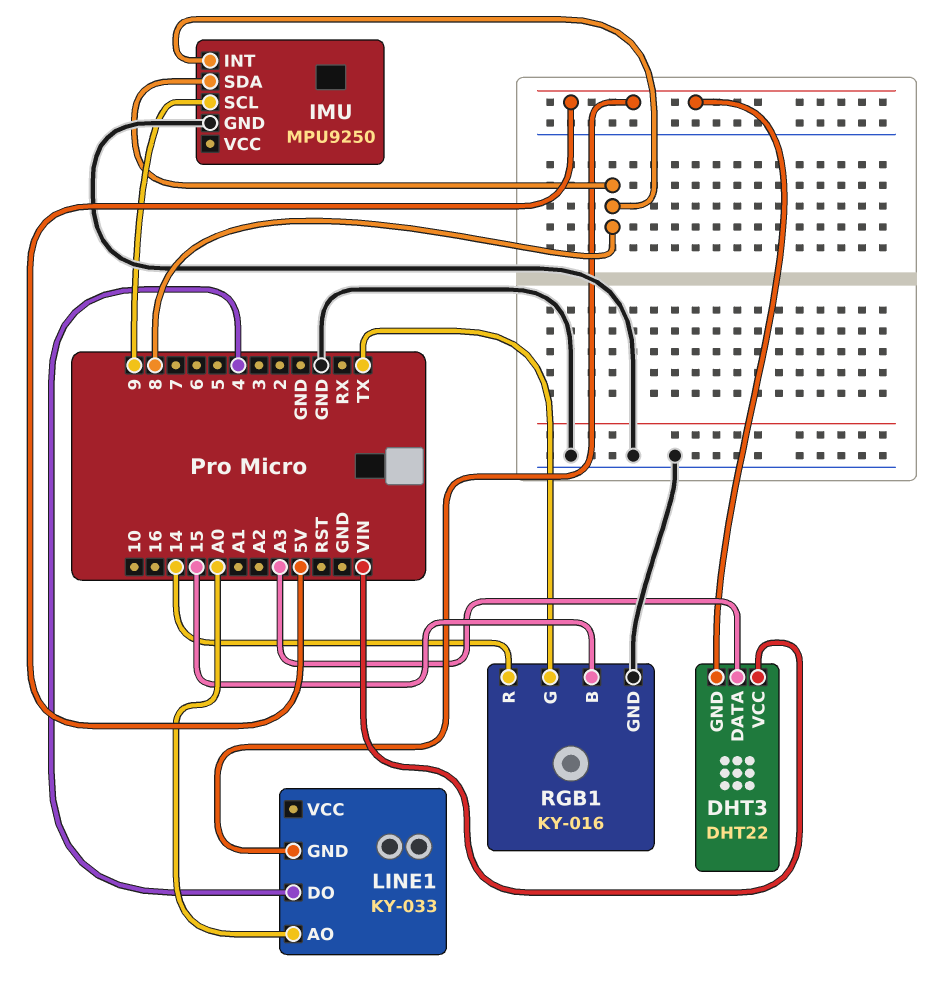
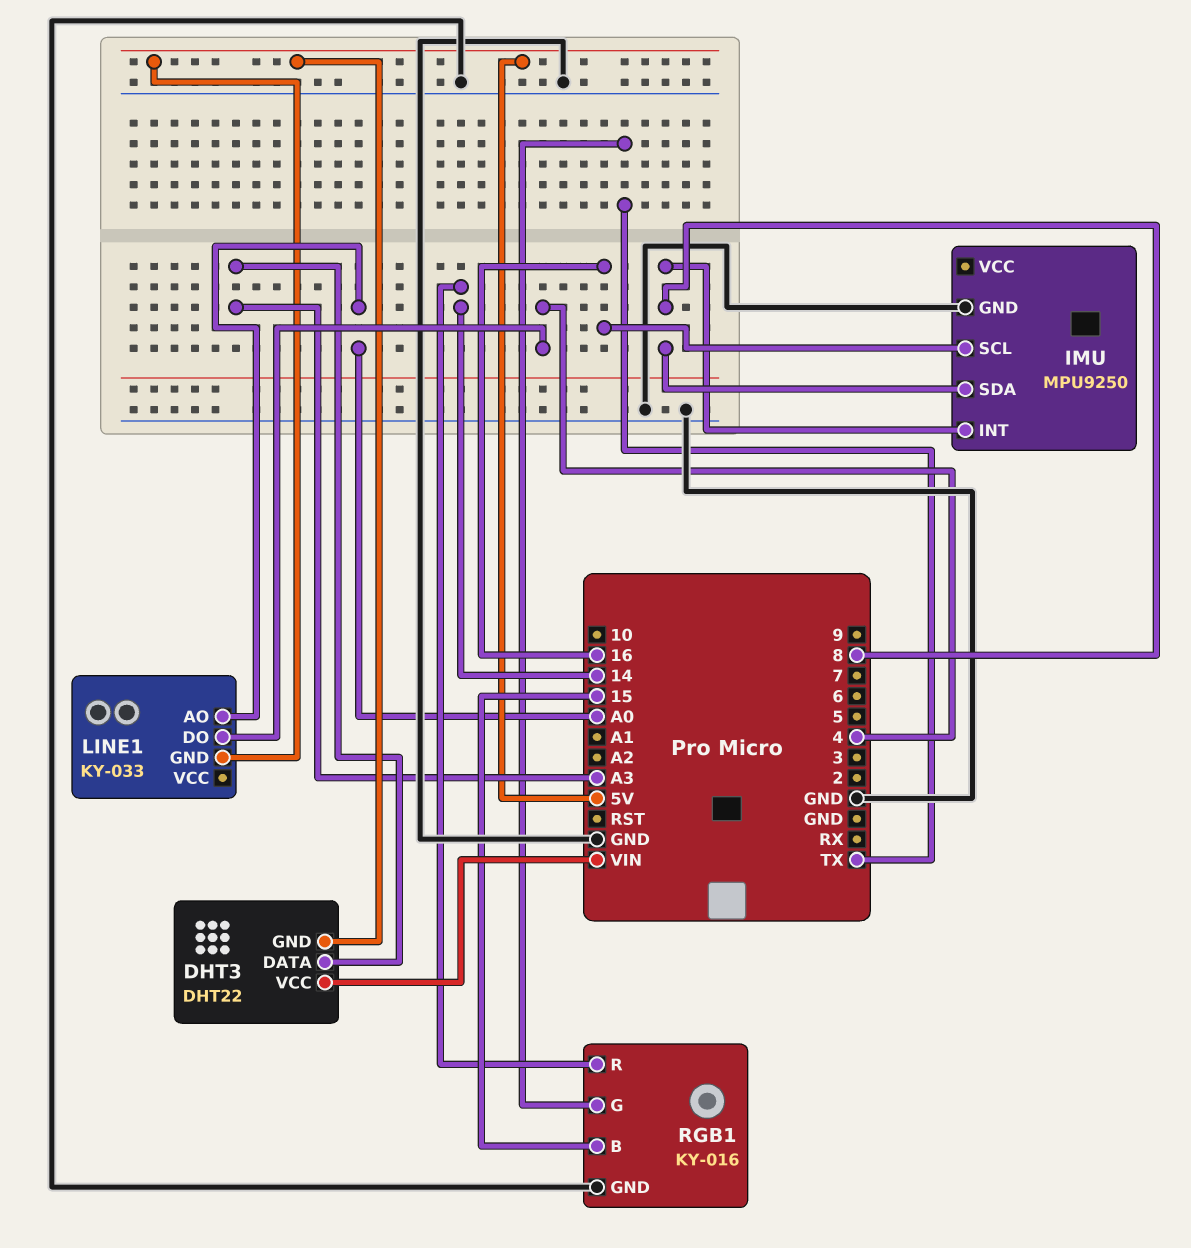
IMU pin SCL: 9 -> 16

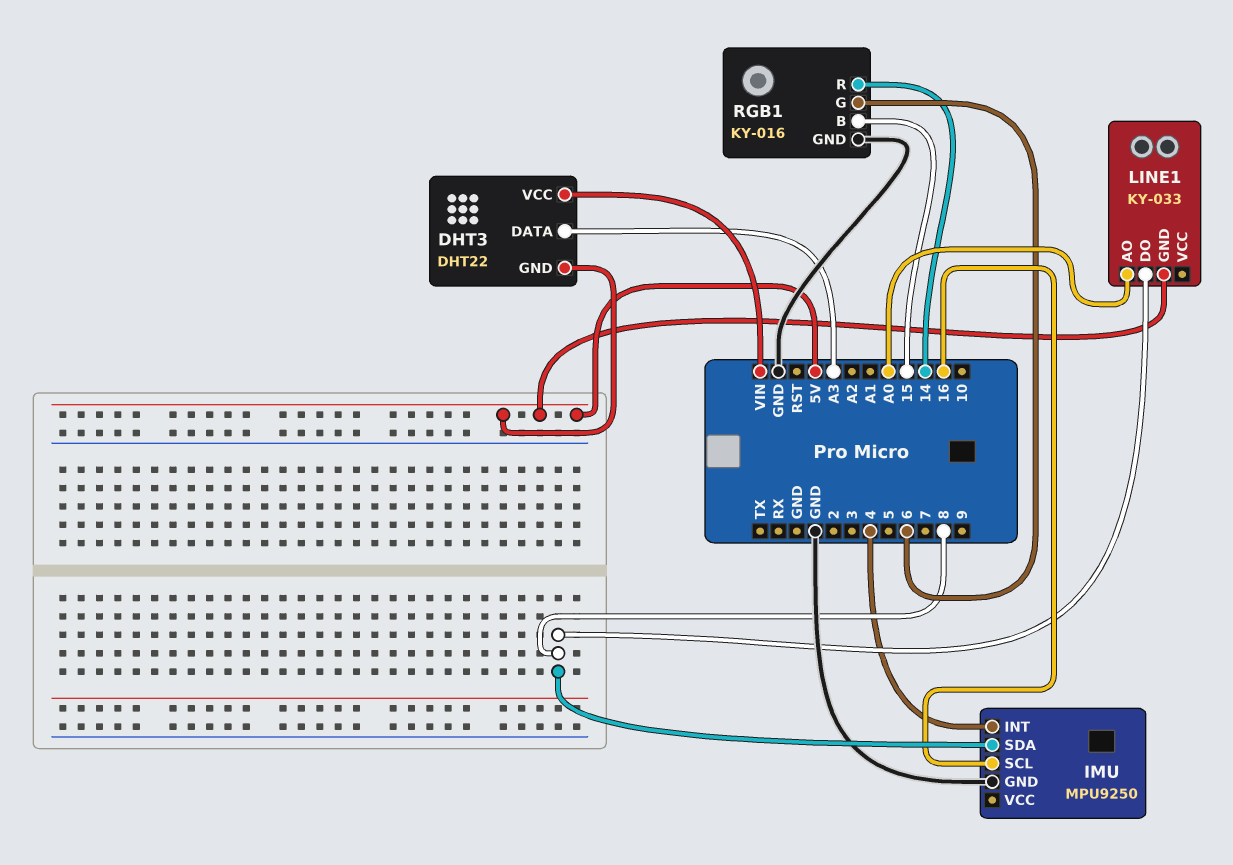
IMU pin INT: 8 -> 4
LINE1 pin DO: 4 -> 8
RGB1 pin G: TX -> 6

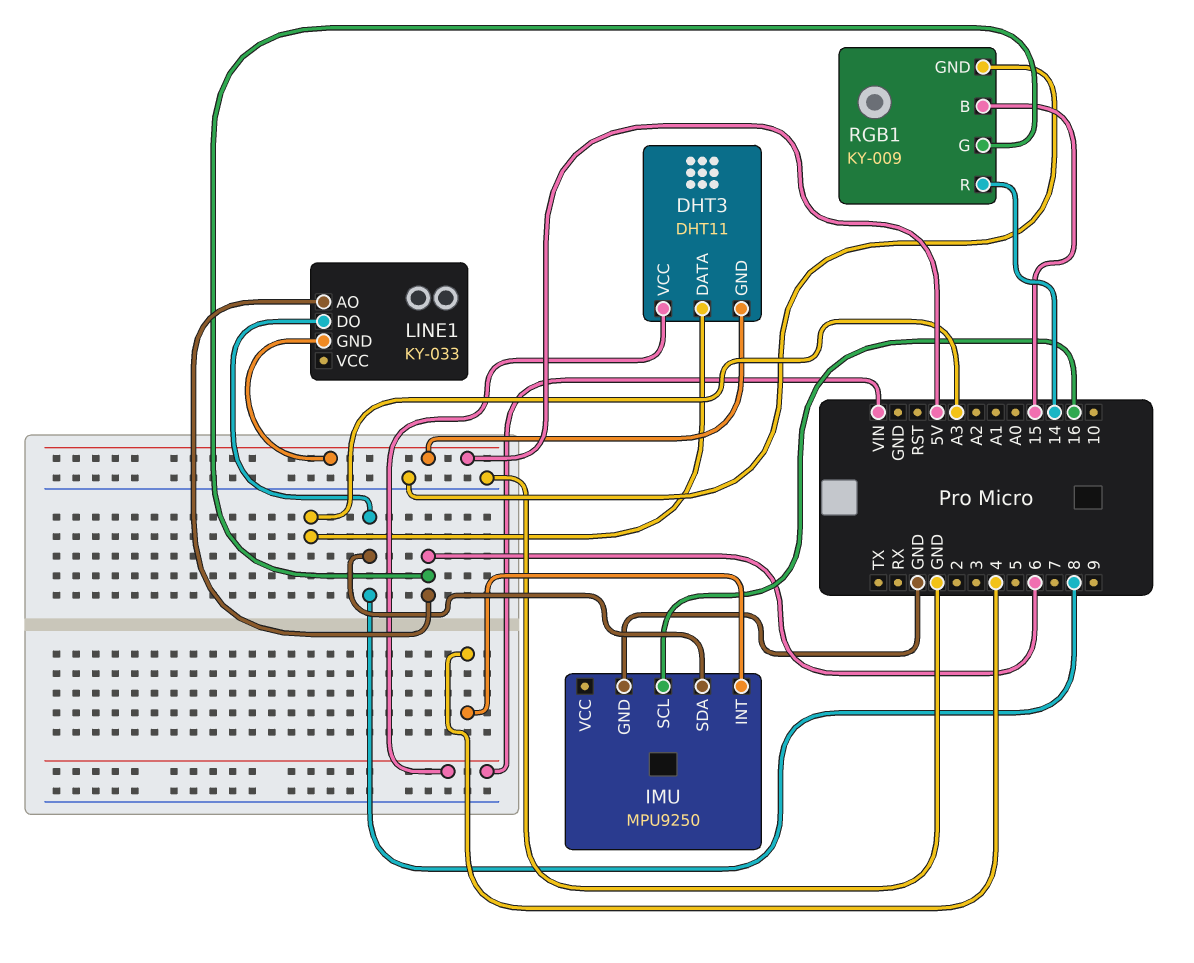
DHT3: DHT22 -> DHT11
LINE1 pin AO: A0 -> 6
RGB1: KY-016 -> KY-009

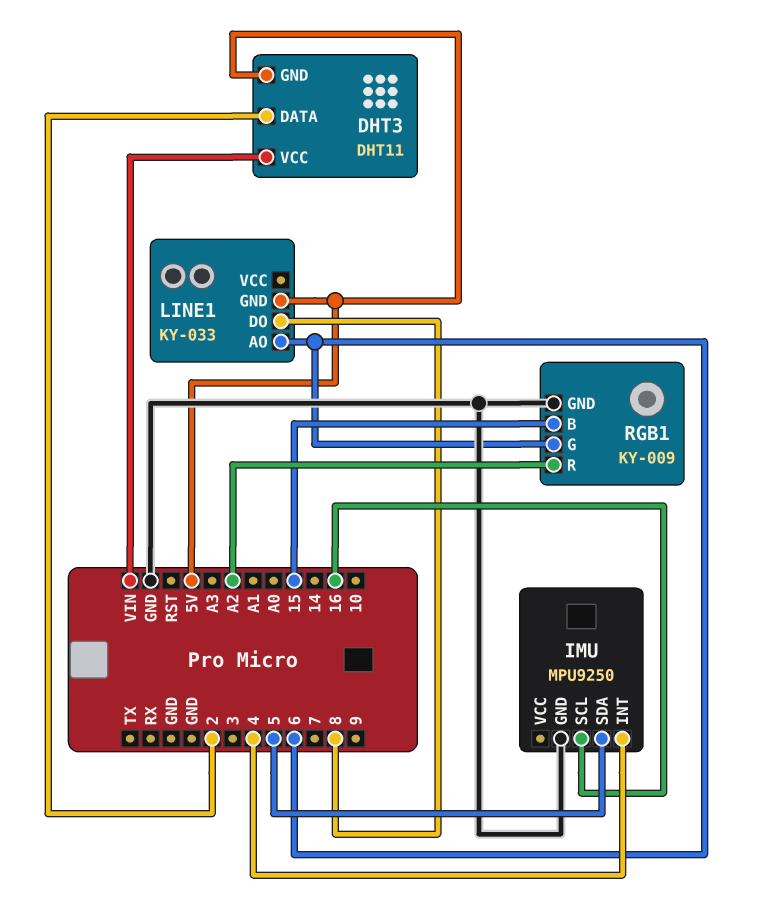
DHT3 pin DATA: A3 -> 2
IMU pin SDA: 8 -> 5
RGB1 pin R: 14 -> A2

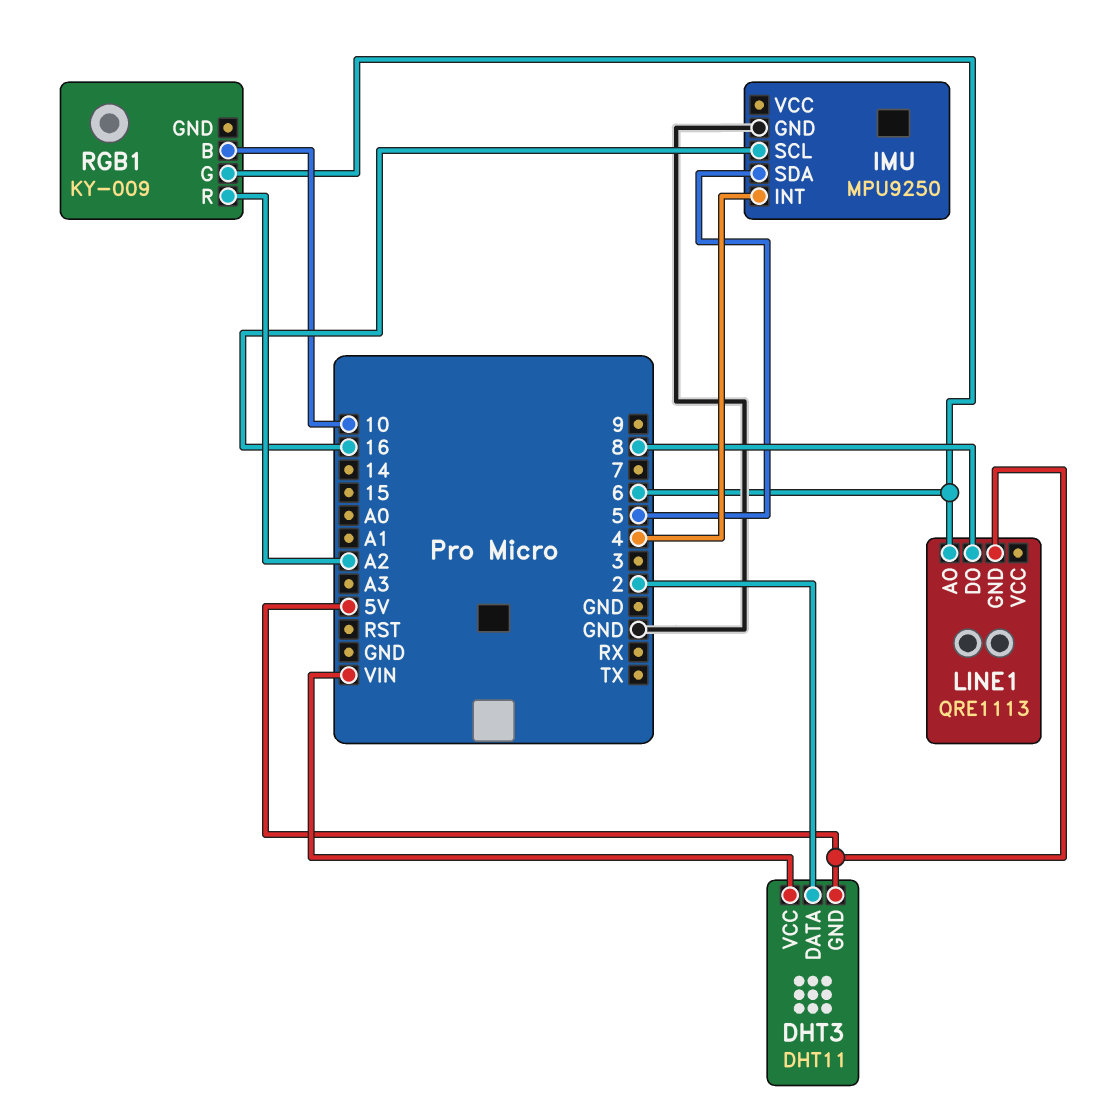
LINE1: KY-033 -> QRE1113
RGB1 pin B: 15 -> 10
RGB1 pin GND: GND -> none

